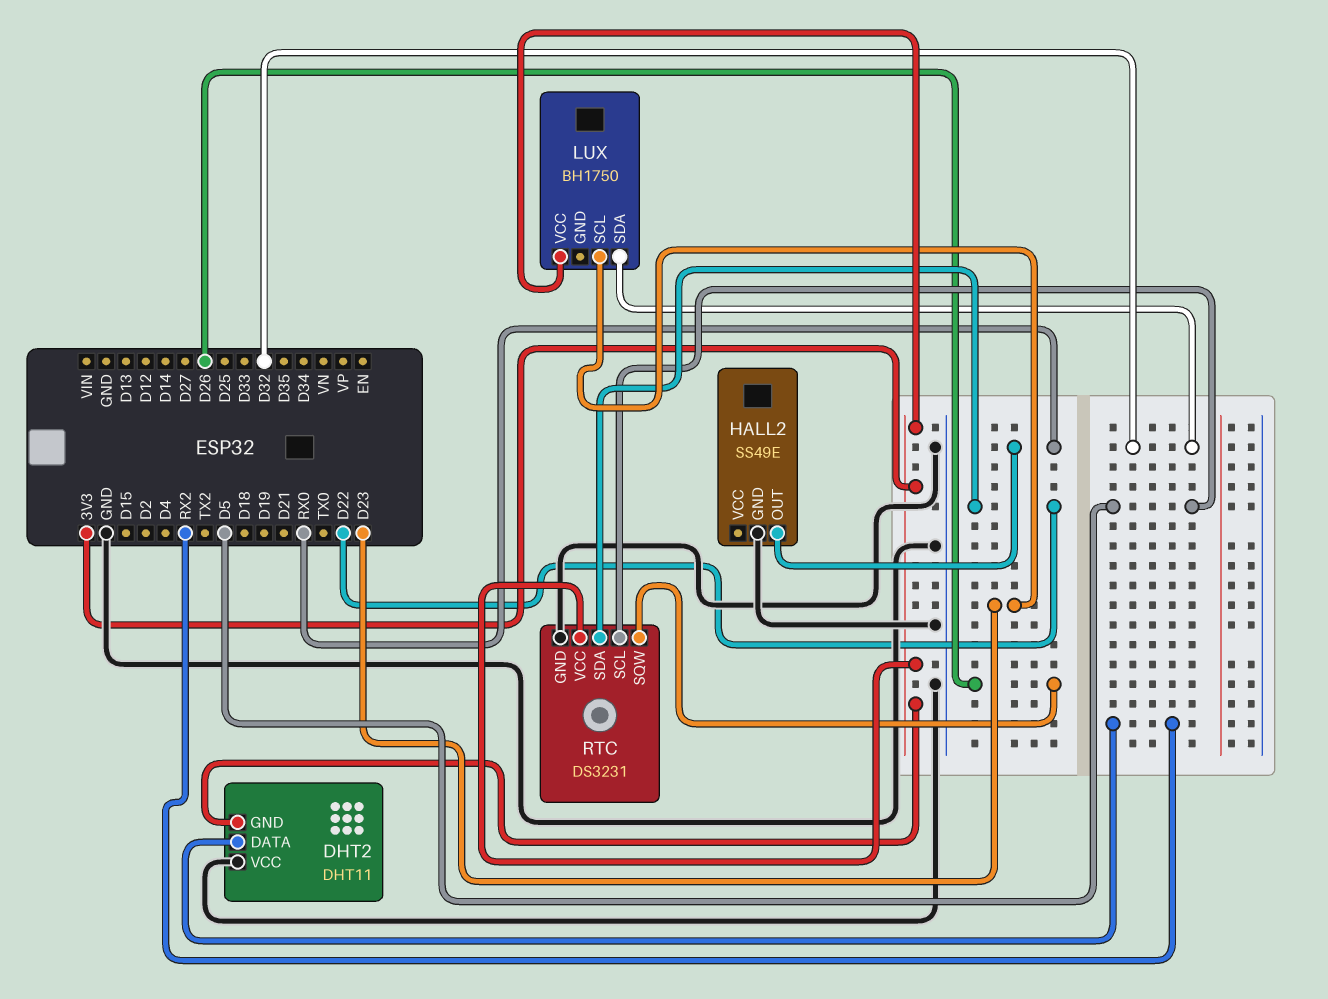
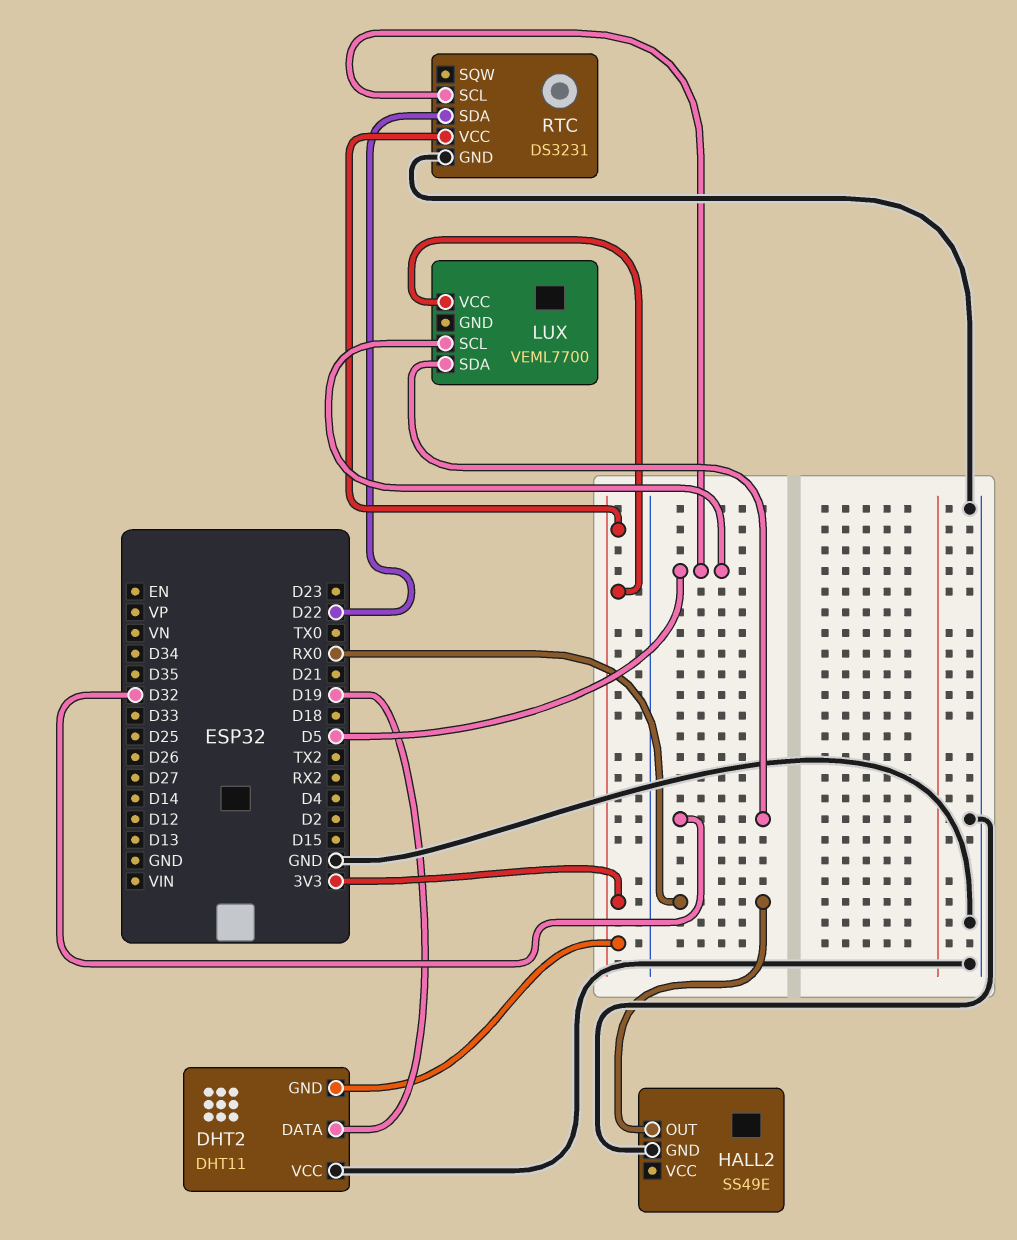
DHT2 pin DATA: RX2 -> D19
LUX: BH1750 -> VEML7700
LUX pin SCL: D23 -> D5
RTC pin SQW: D26 -> none

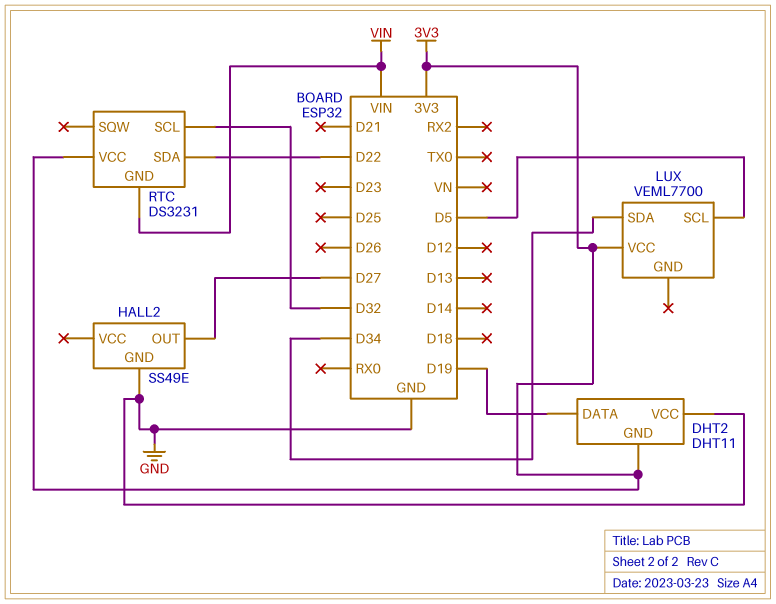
HALL2 pin OUT: RX0 -> D27
LUX pin SDA: D32 -> D34
RTC pin GND: GND -> VIN
RTC pin SCL: D5 -> D32

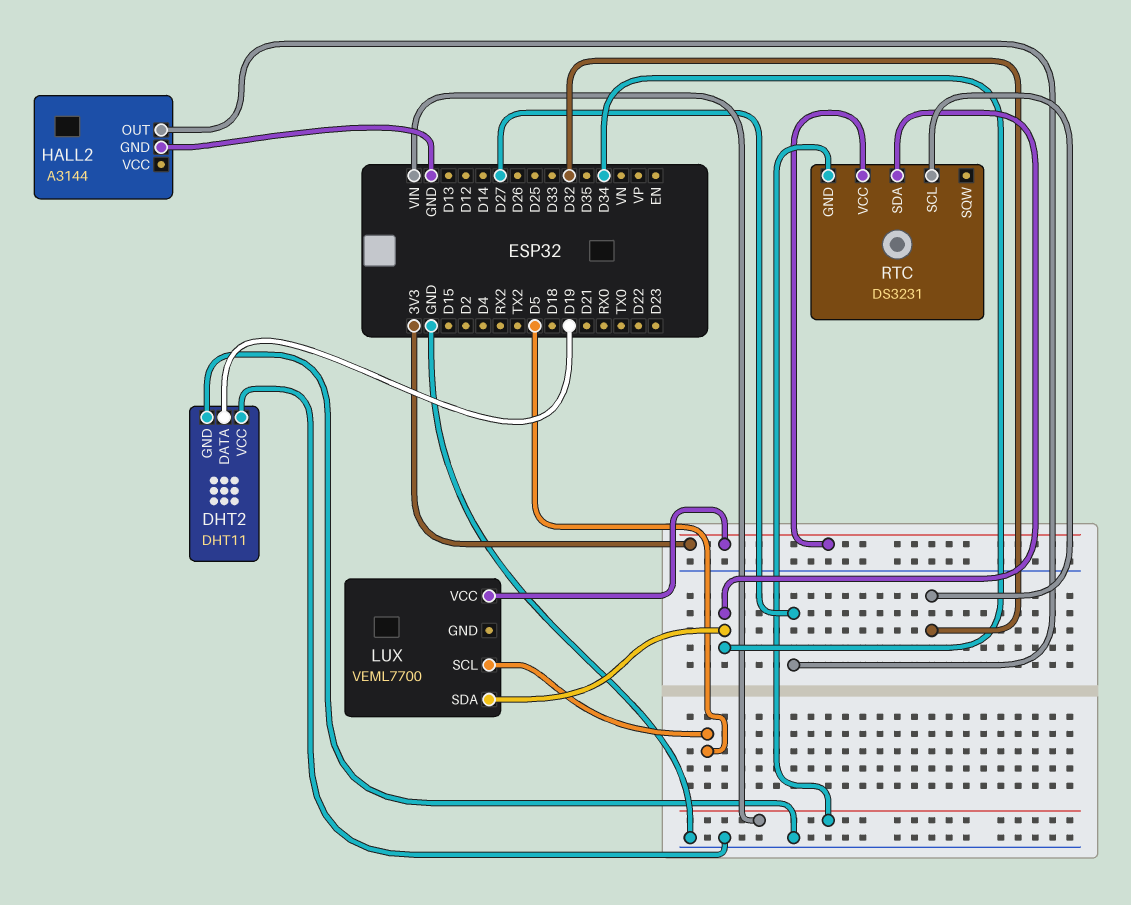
DHT2 pin GND: 3V3 -> GND
HALL2: SS49E -> A3144
RTC pin SDA: D22 -> D34

